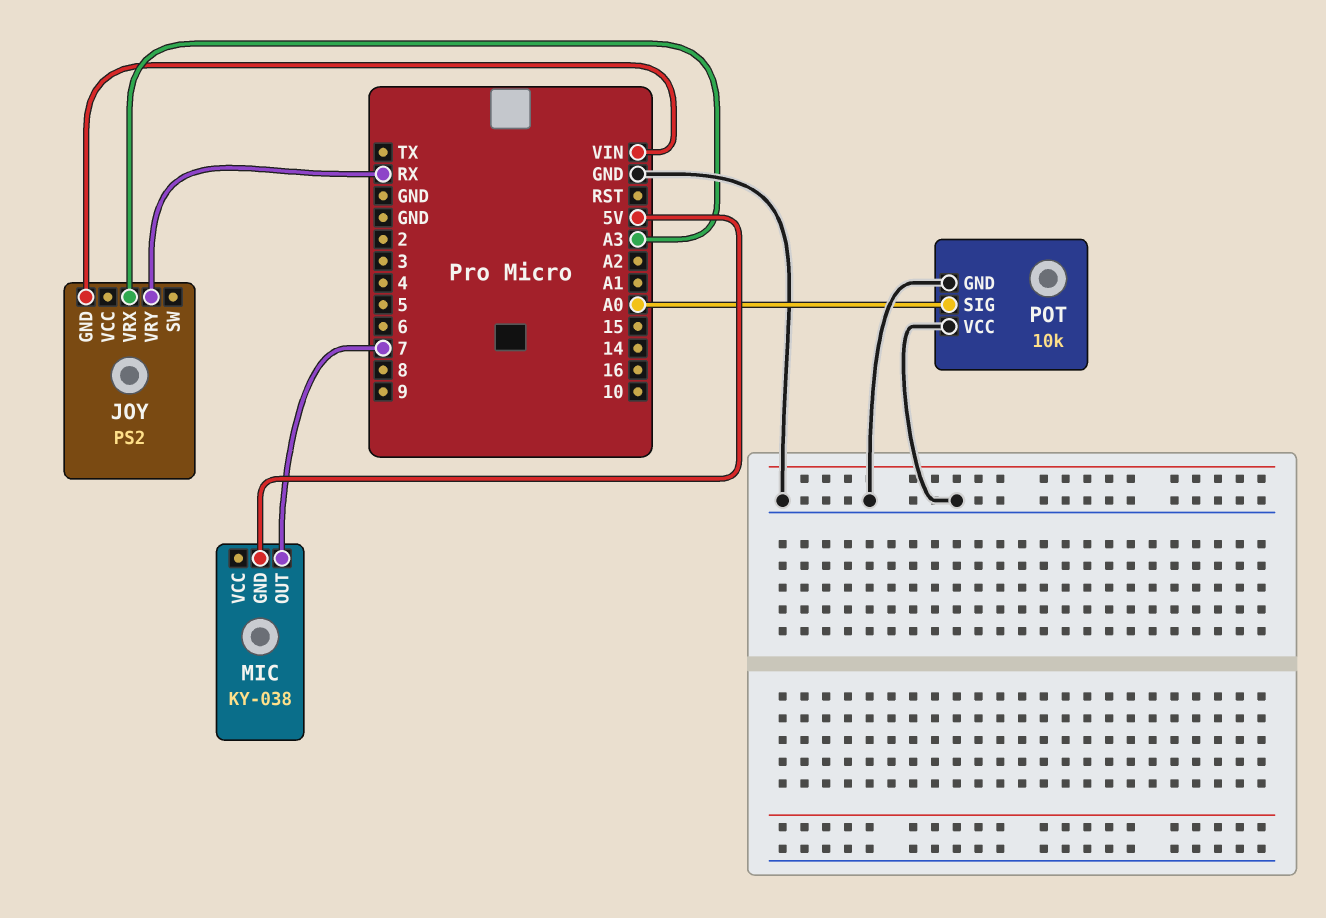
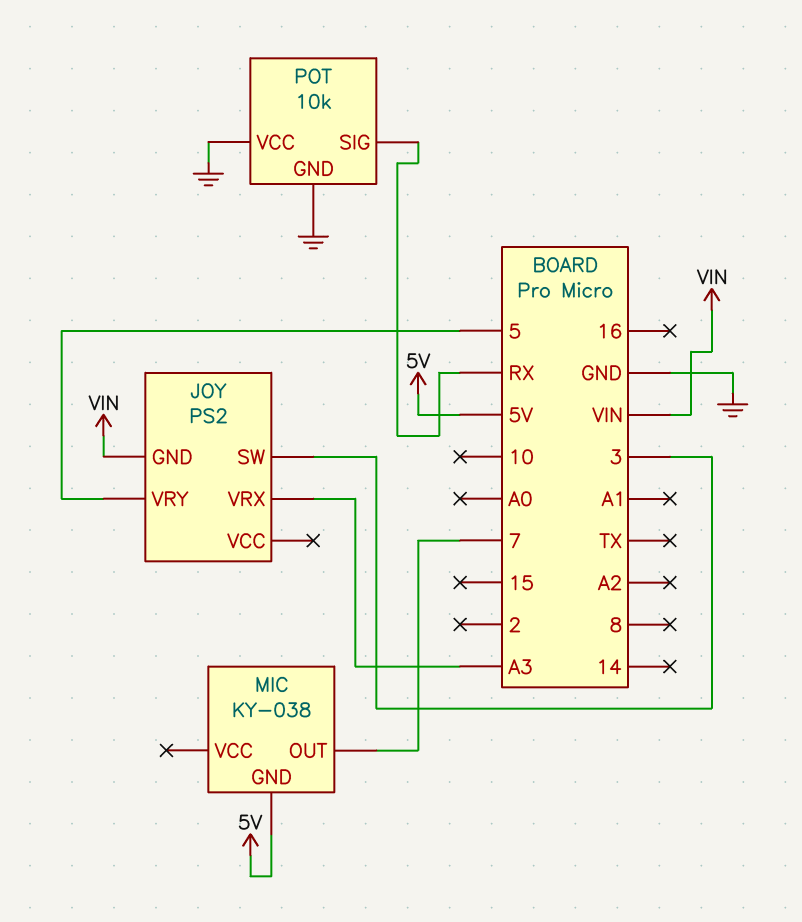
JOY pin SW: none -> 3
JOY pin VRY: RX -> 5
POT pin SIG: A0 -> RX

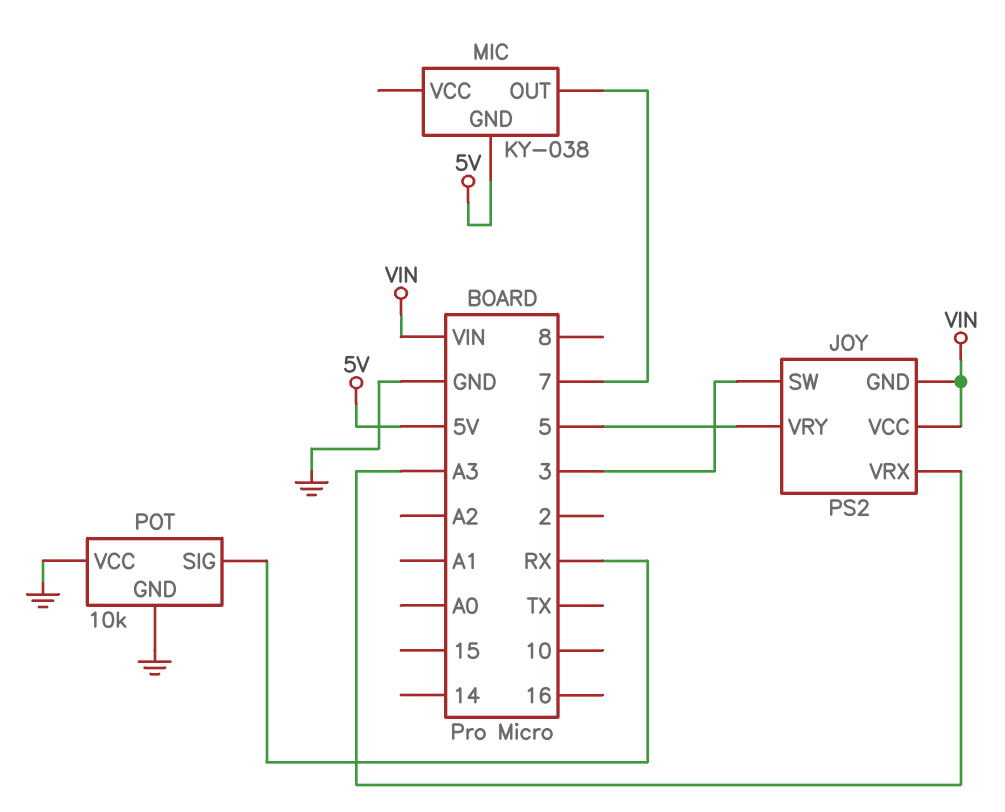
JOY pin VCC: none -> VIN

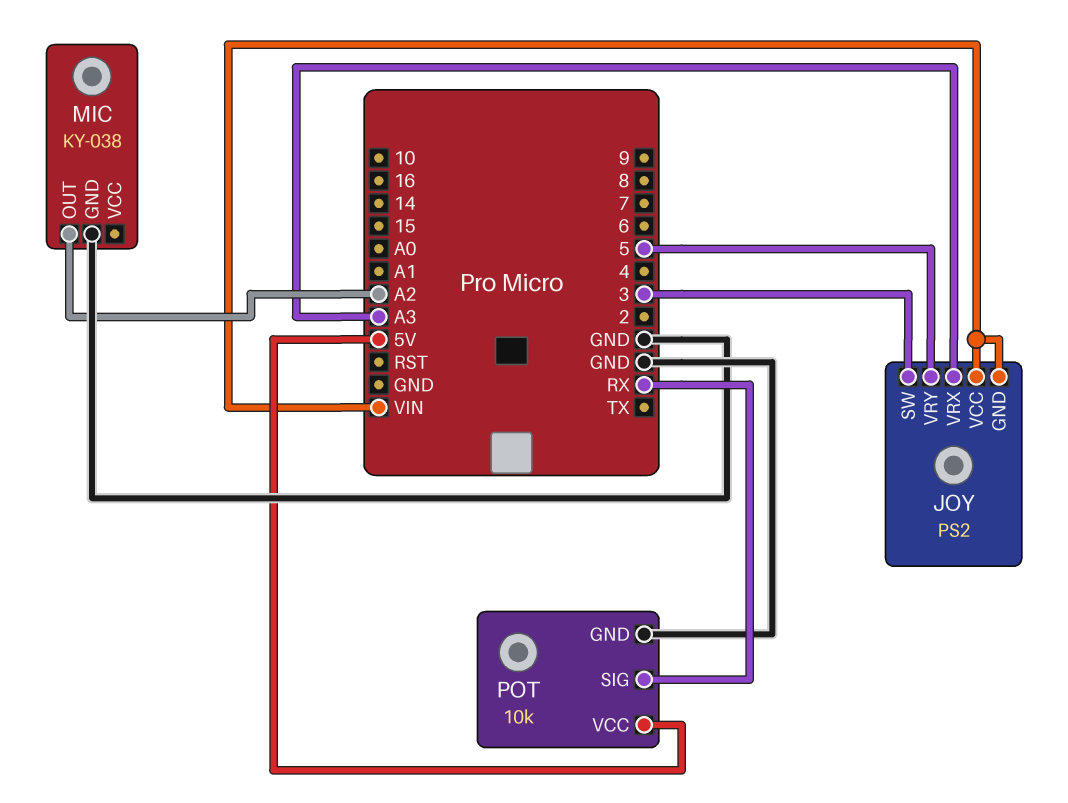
MIC pin GND: 5V -> GND
MIC pin OUT: 7 -> A2
POT pin VCC: GND -> 5V

